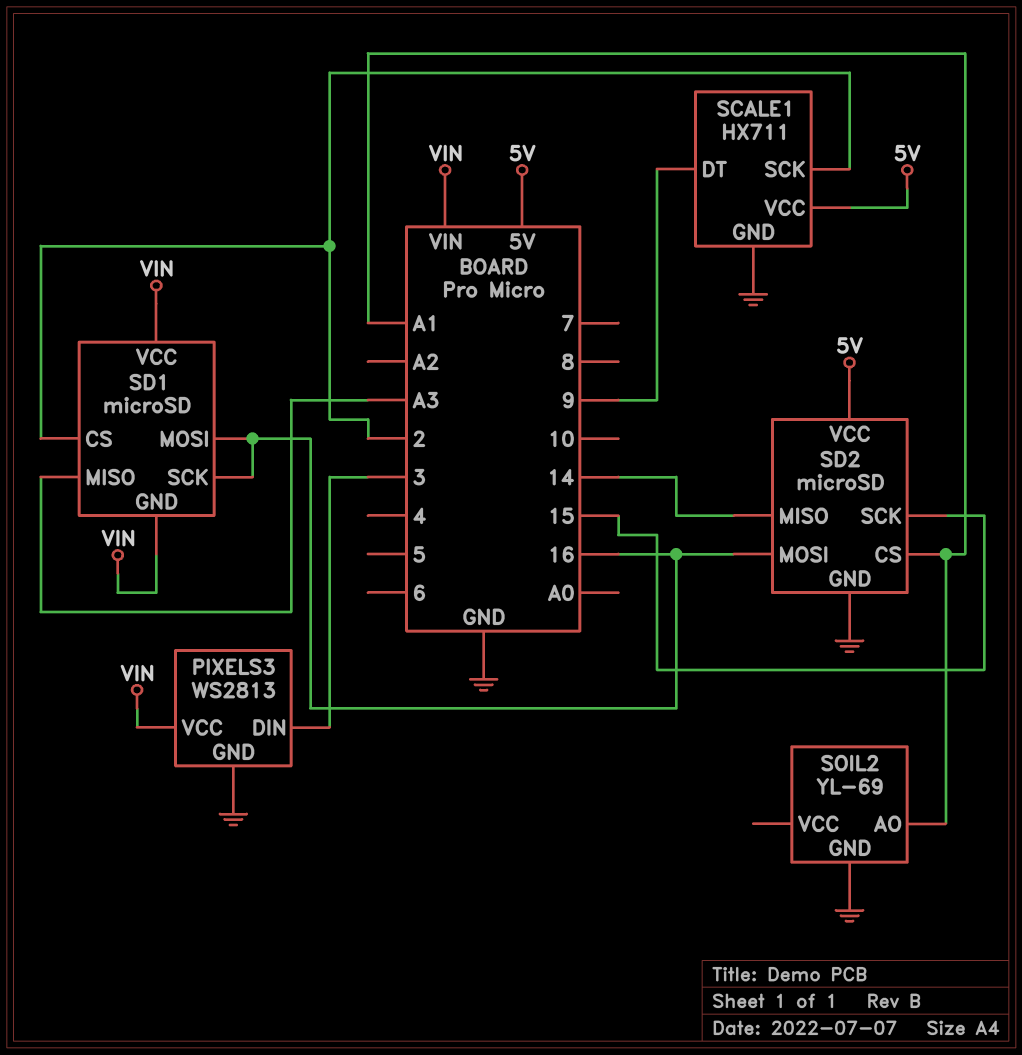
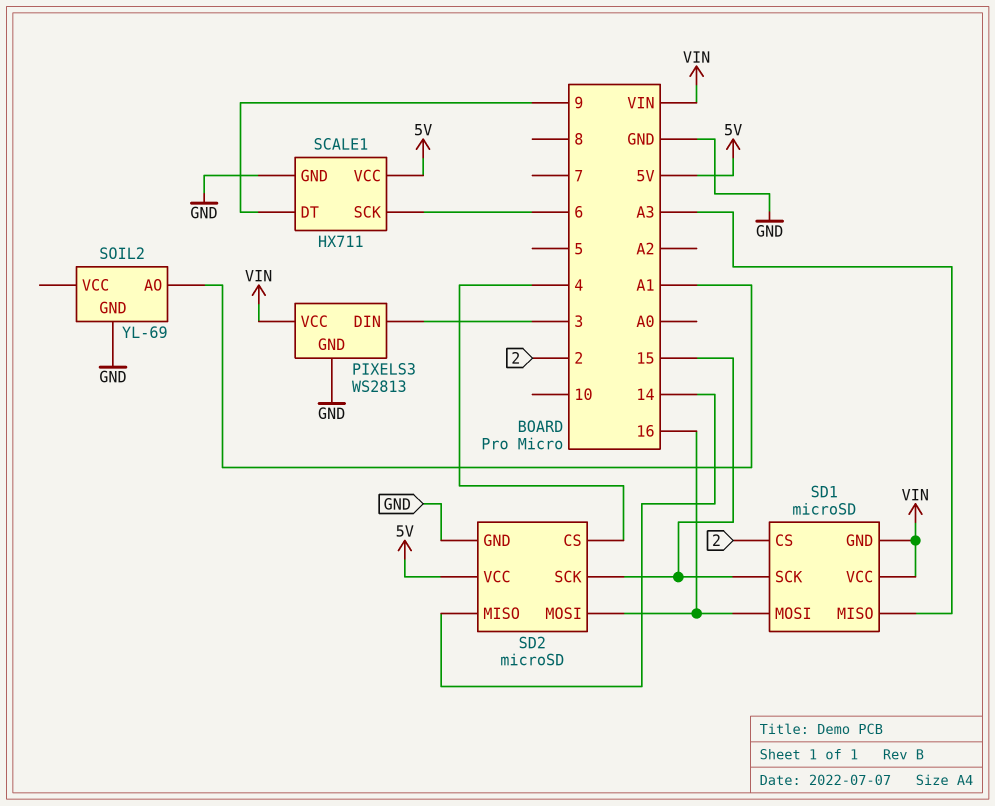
SCALE1 pin SCK: 2 -> 6
SD1 pin SCK: 16 -> 15
SD2 pin CS: A1 -> 4

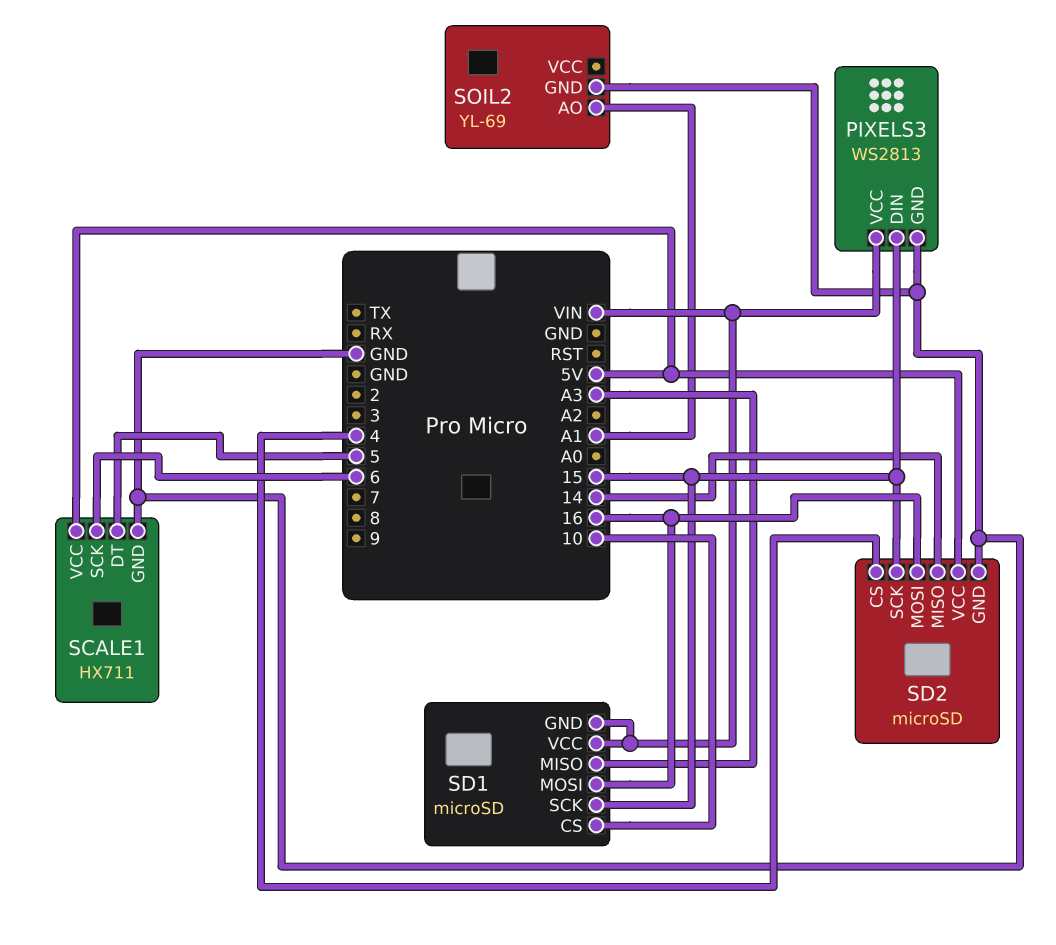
PIXELS3 pin DIN: 3 -> 15
SCALE1 pin DT: 9 -> 5
SD1 pin CS: 2 -> 10

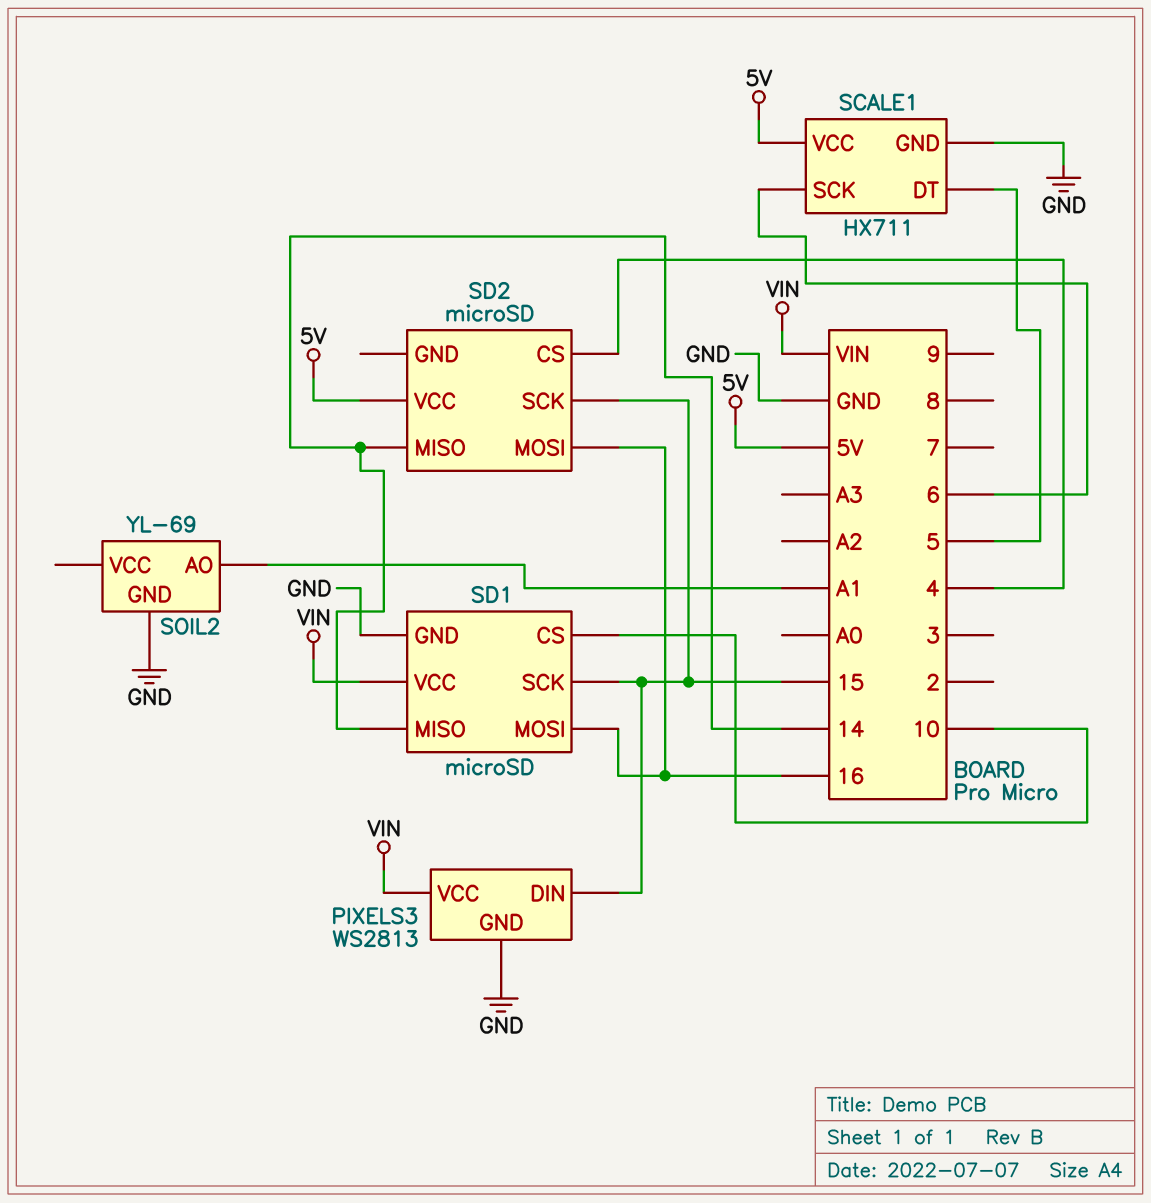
SD1 pin GND: VIN -> GND
SD1 pin MISO: A3 -> 14
SD2 pin GND: GND -> none

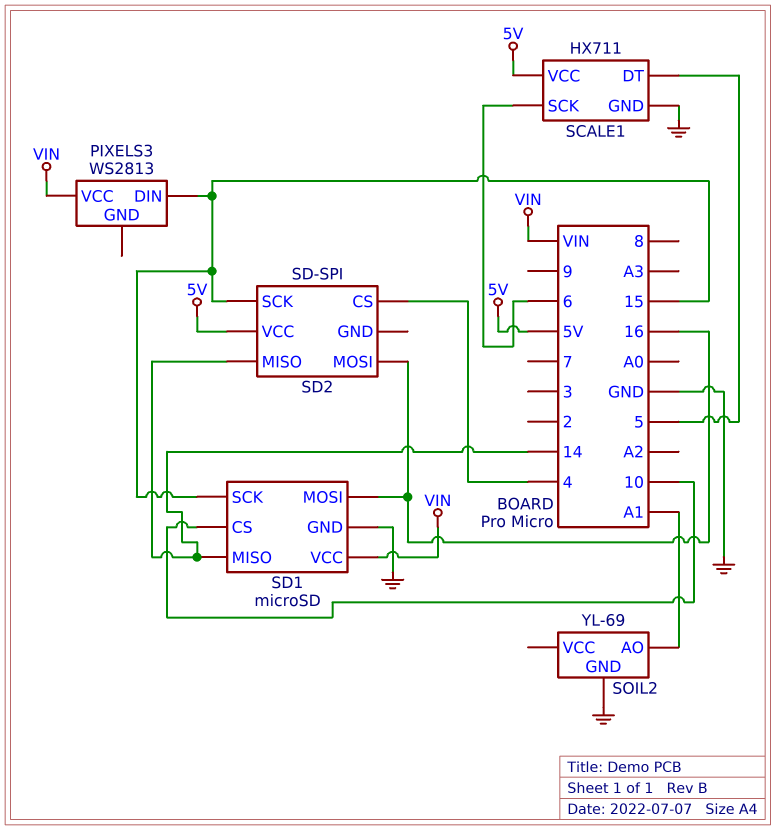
PIXELS3 pin GND: GND -> none
SD2: microSD -> SD-SPI

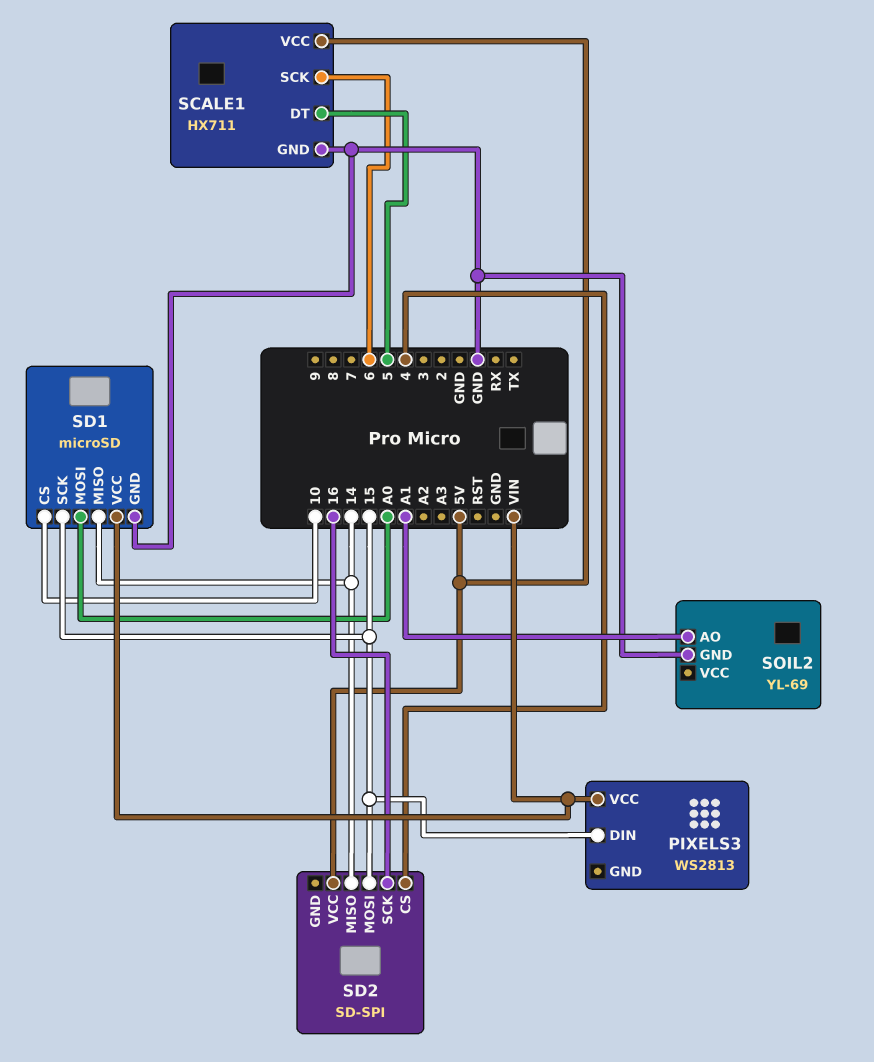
SD1 pin MOSI: 16 -> A0
SD2 pin MOSI: 16 -> 15
SD2 pin SCK: 15 -> 16

